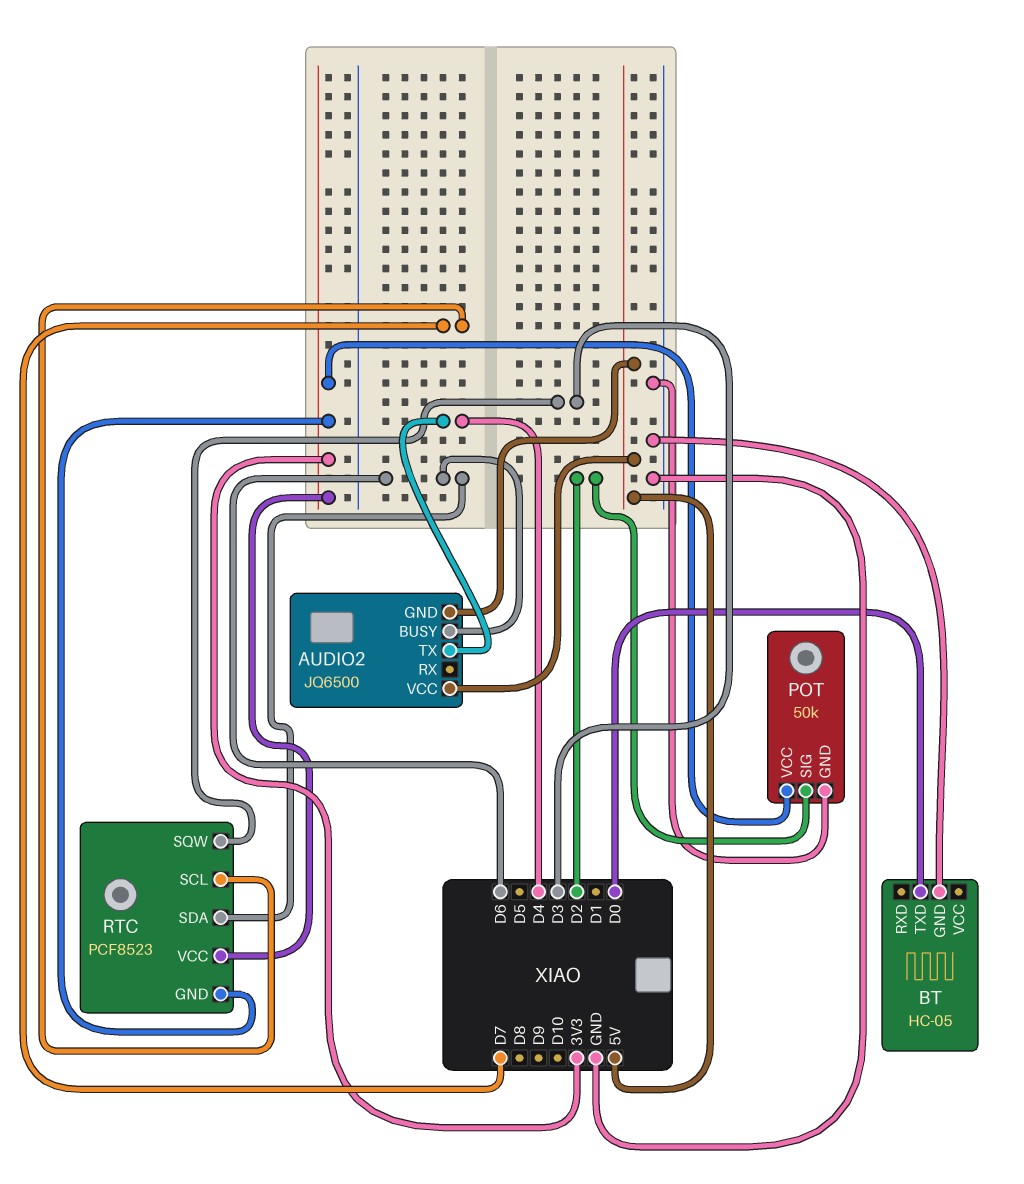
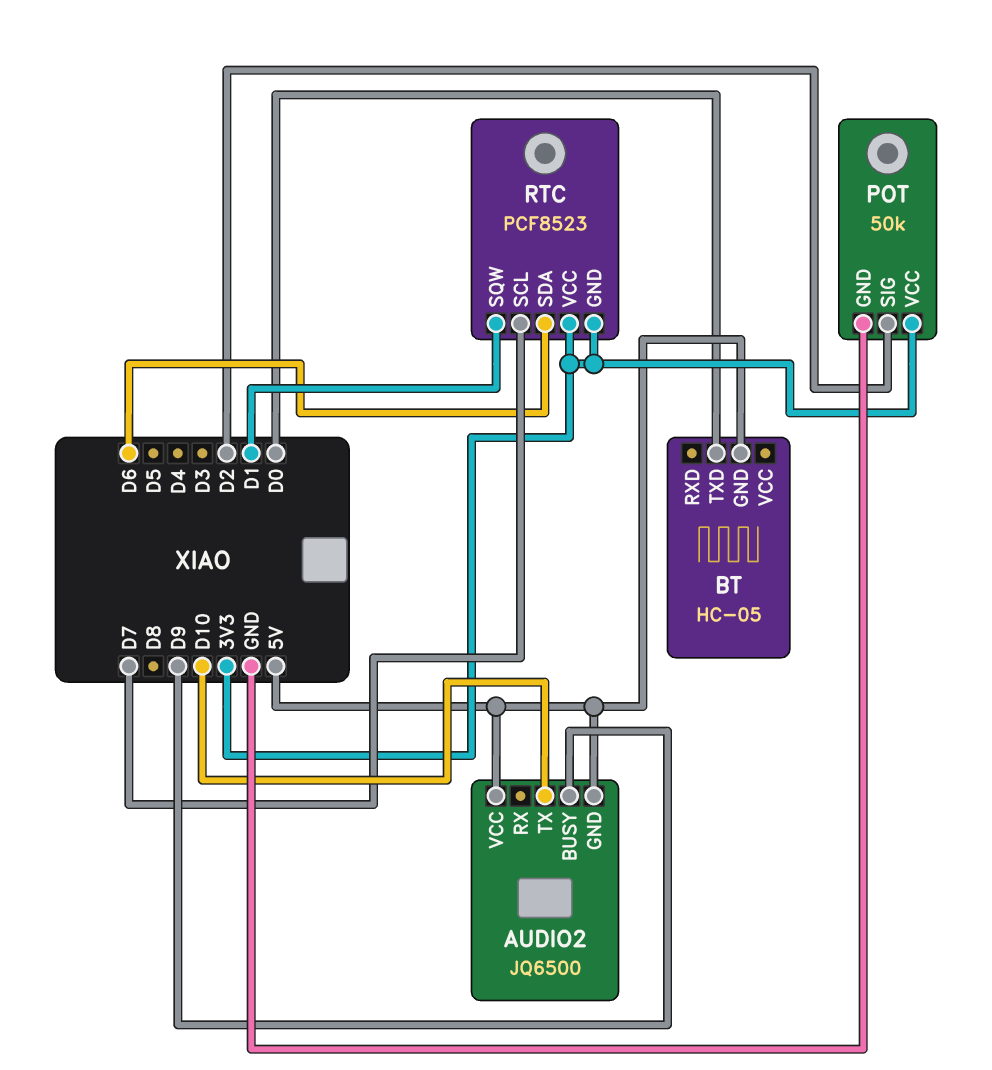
AUDIO2 pin BUSY: D6 -> D9
AUDIO2 pin TX: D4 -> D10
BT pin GND: GND -> 5V
RTC pin SQW: D3 -> D1

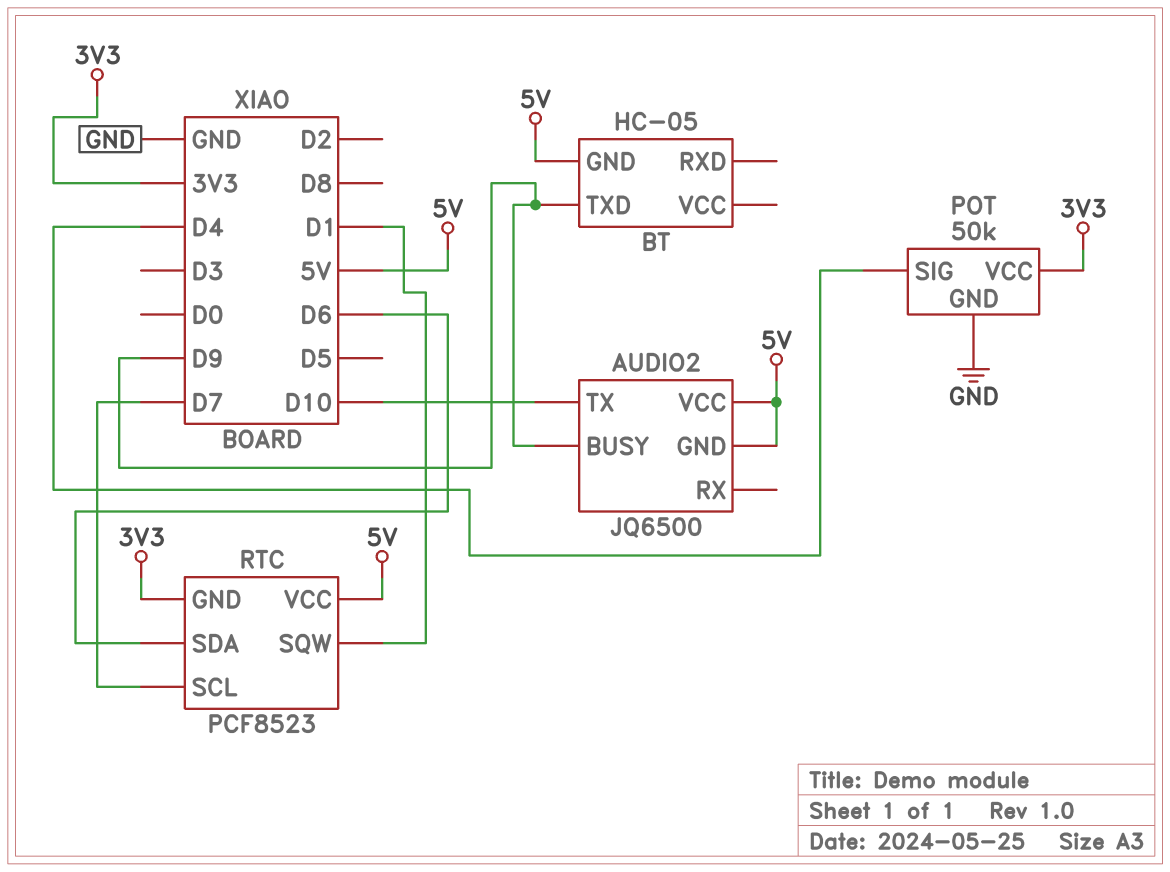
BT pin TXD: D0 -> D9
POT pin SIG: D2 -> D4
RTC pin VCC: 3V3 -> 5V

